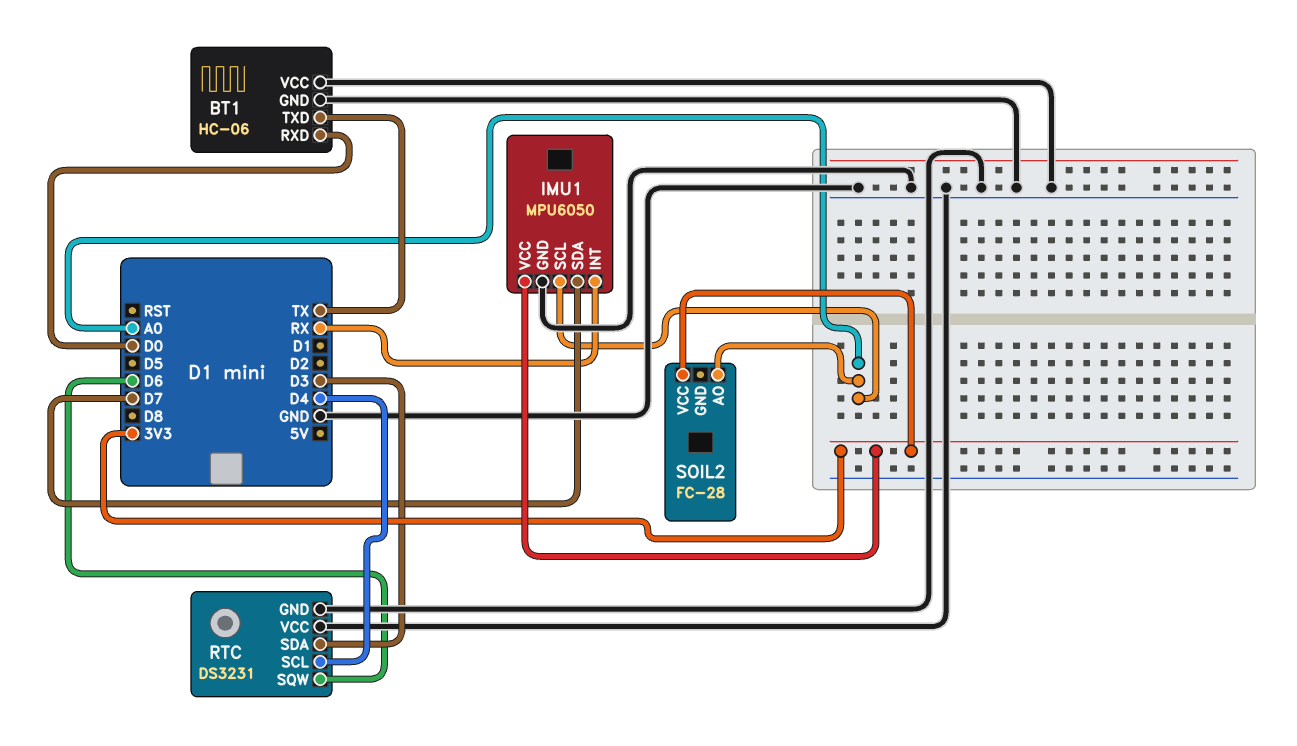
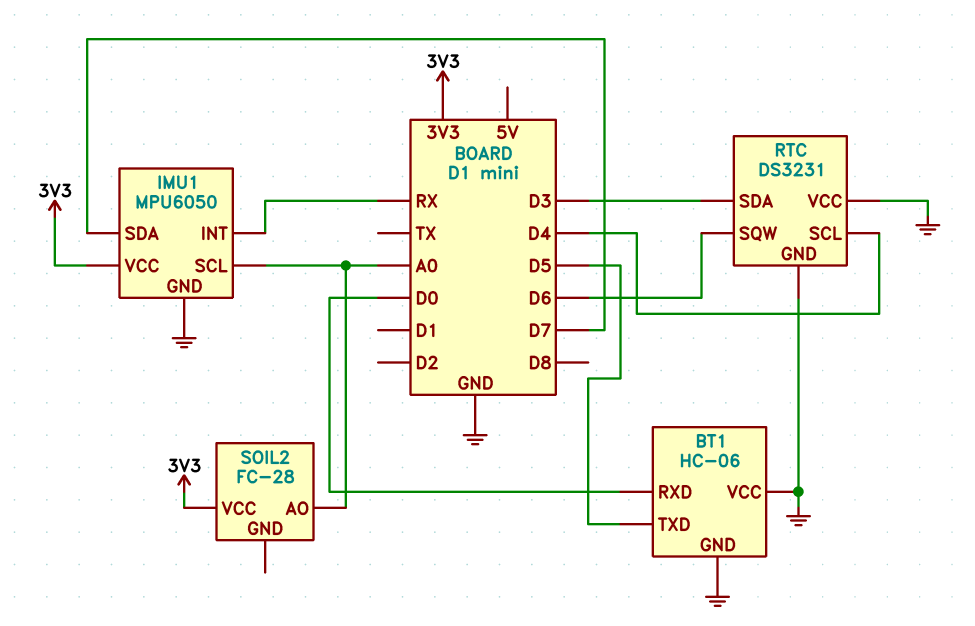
BT1 pin TXD: TX -> D5

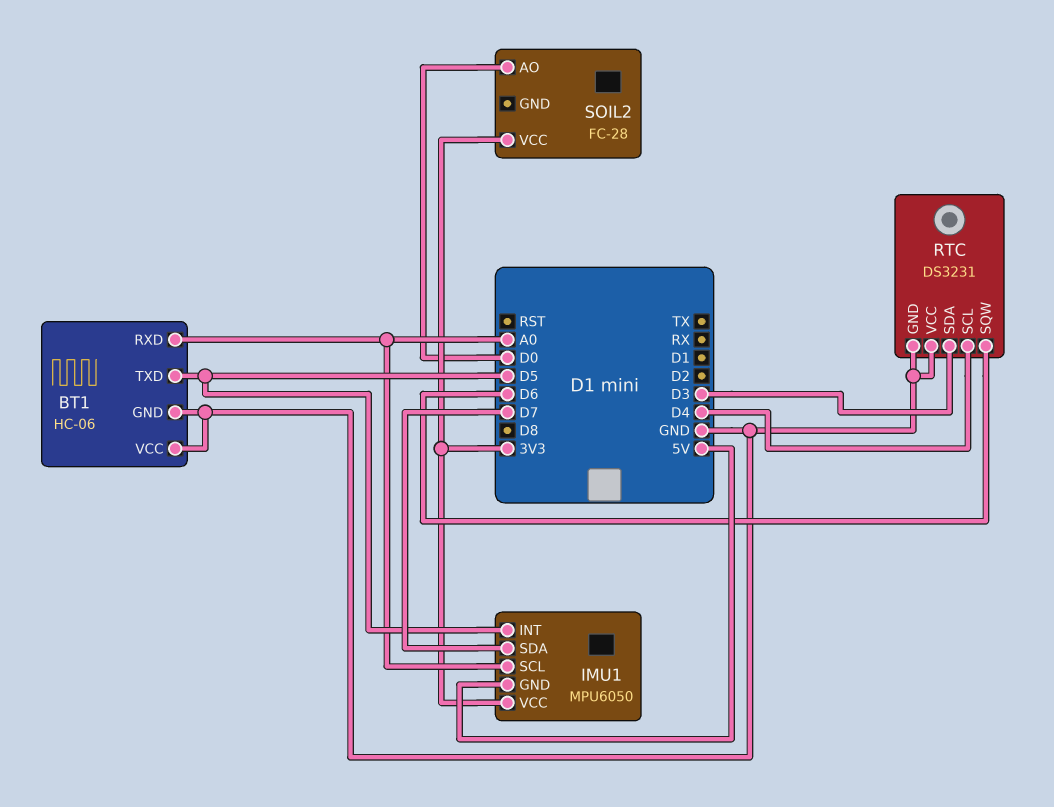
BT1 pin RXD: D0 -> A0
IMU1 pin GND: GND -> 5V
IMU1 pin INT: RX -> D5
SOIL2 pin AO: A0 -> D0

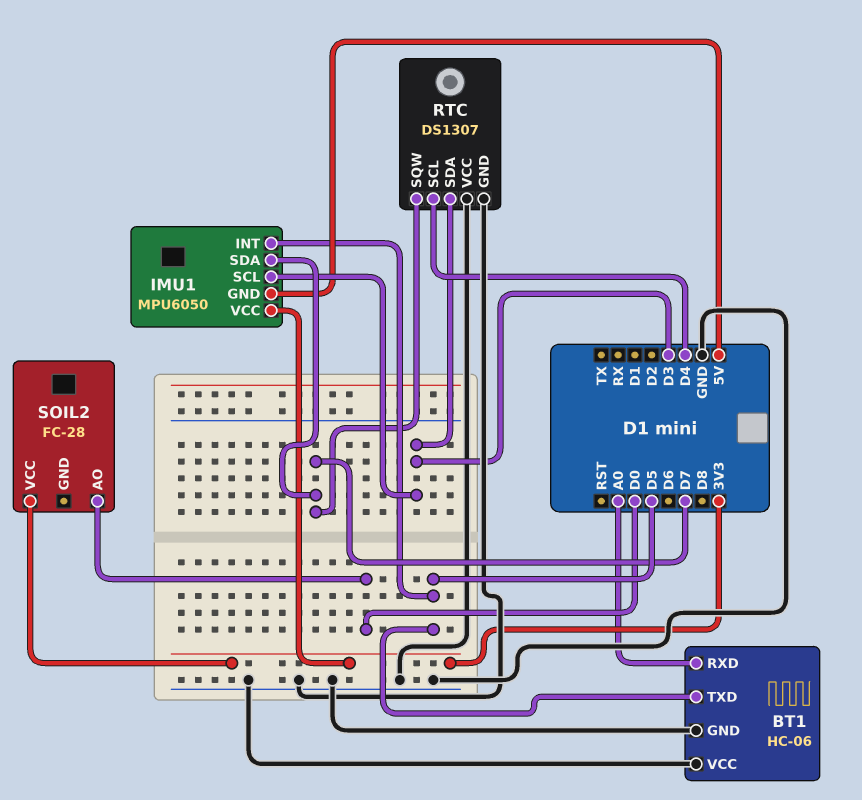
IMU1 pin SCL: A0 -> D3
RTC: DS3231 -> DS1307
RTC pin SQW: D6 -> D7

